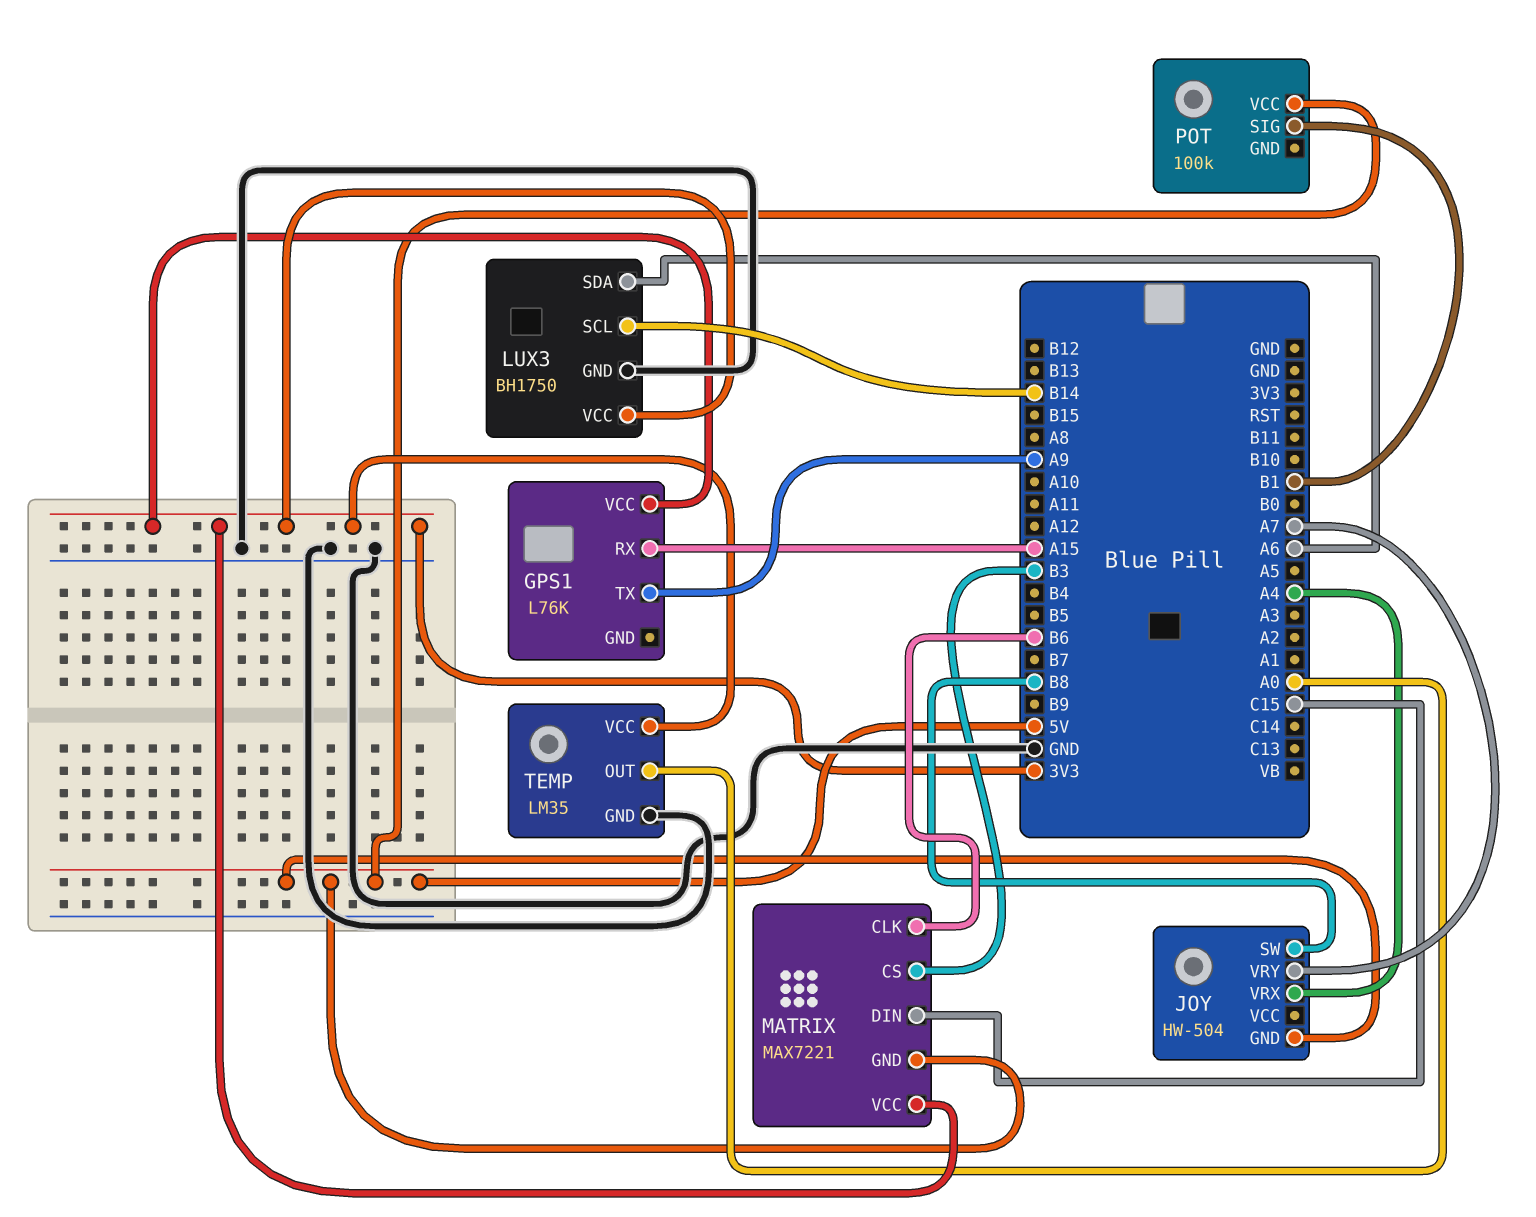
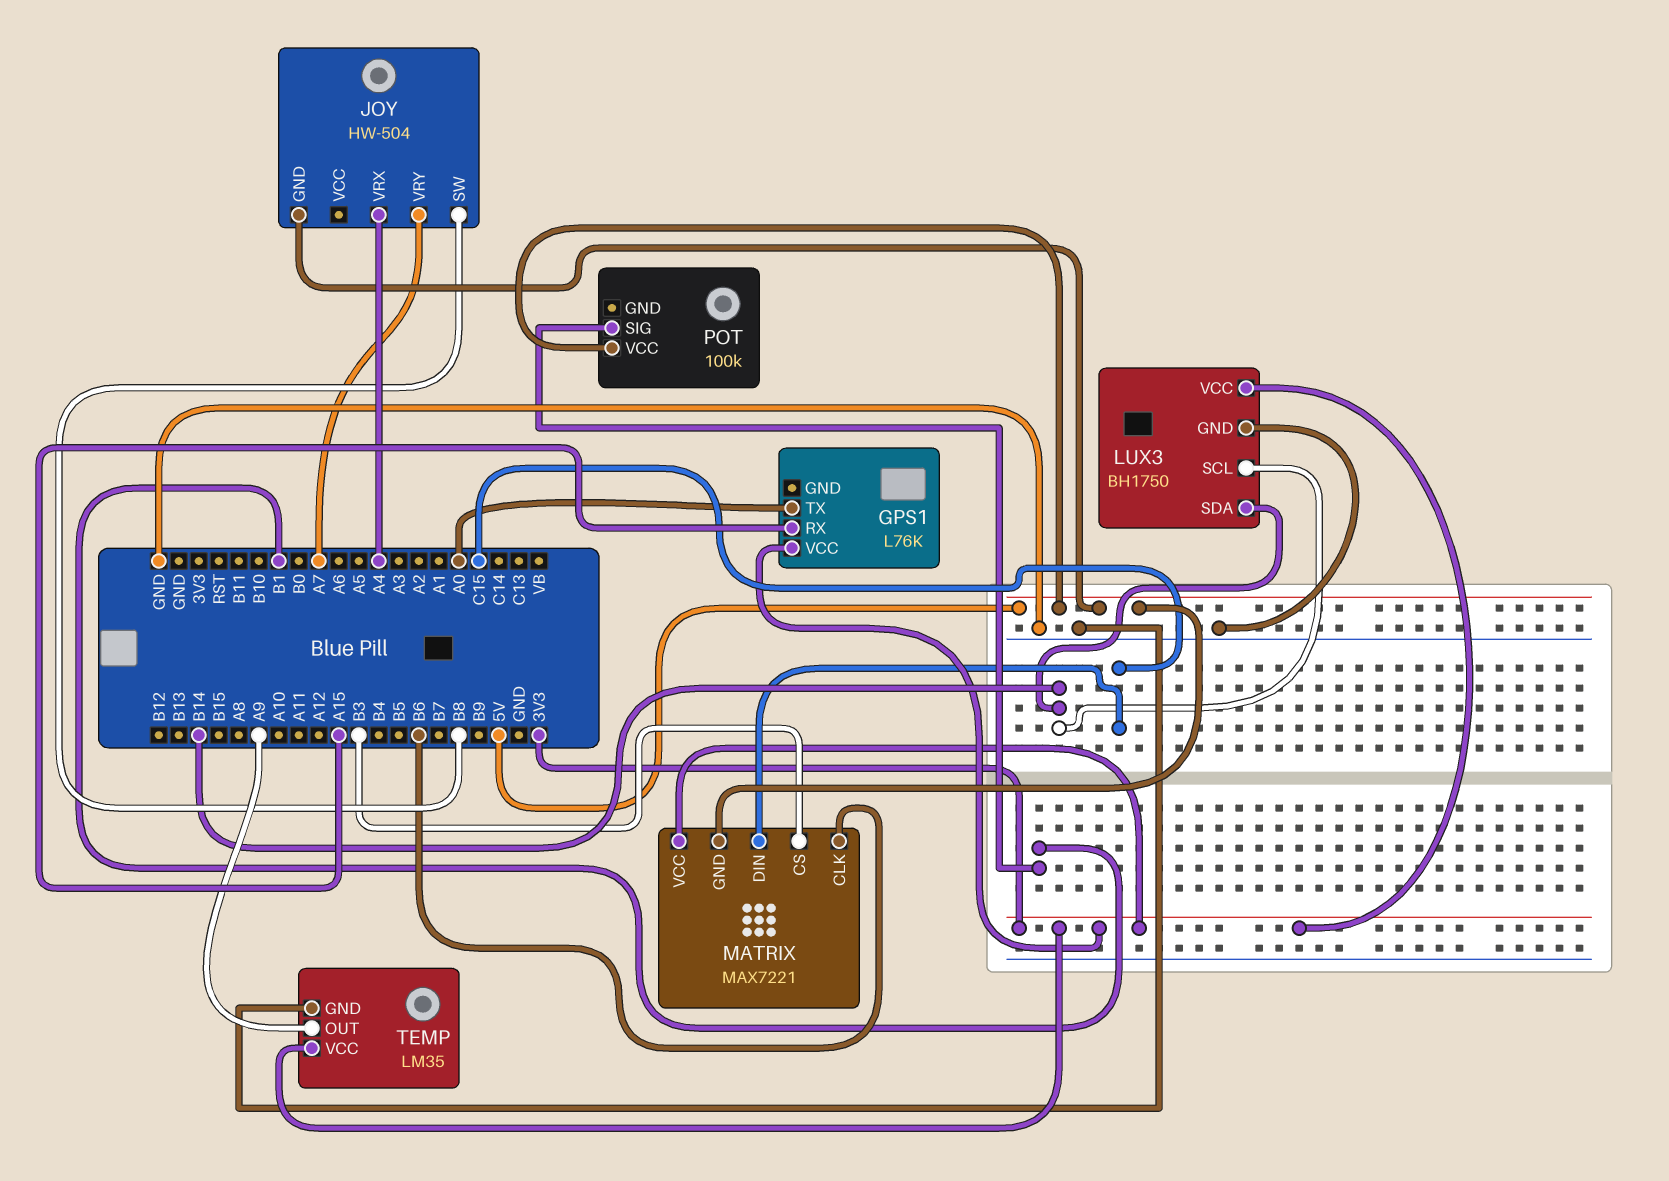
GPS1 pin TX: A9 -> A0
LUX3 pin SDA: A6 -> B14
TEMP pin OUT: A0 -> A9

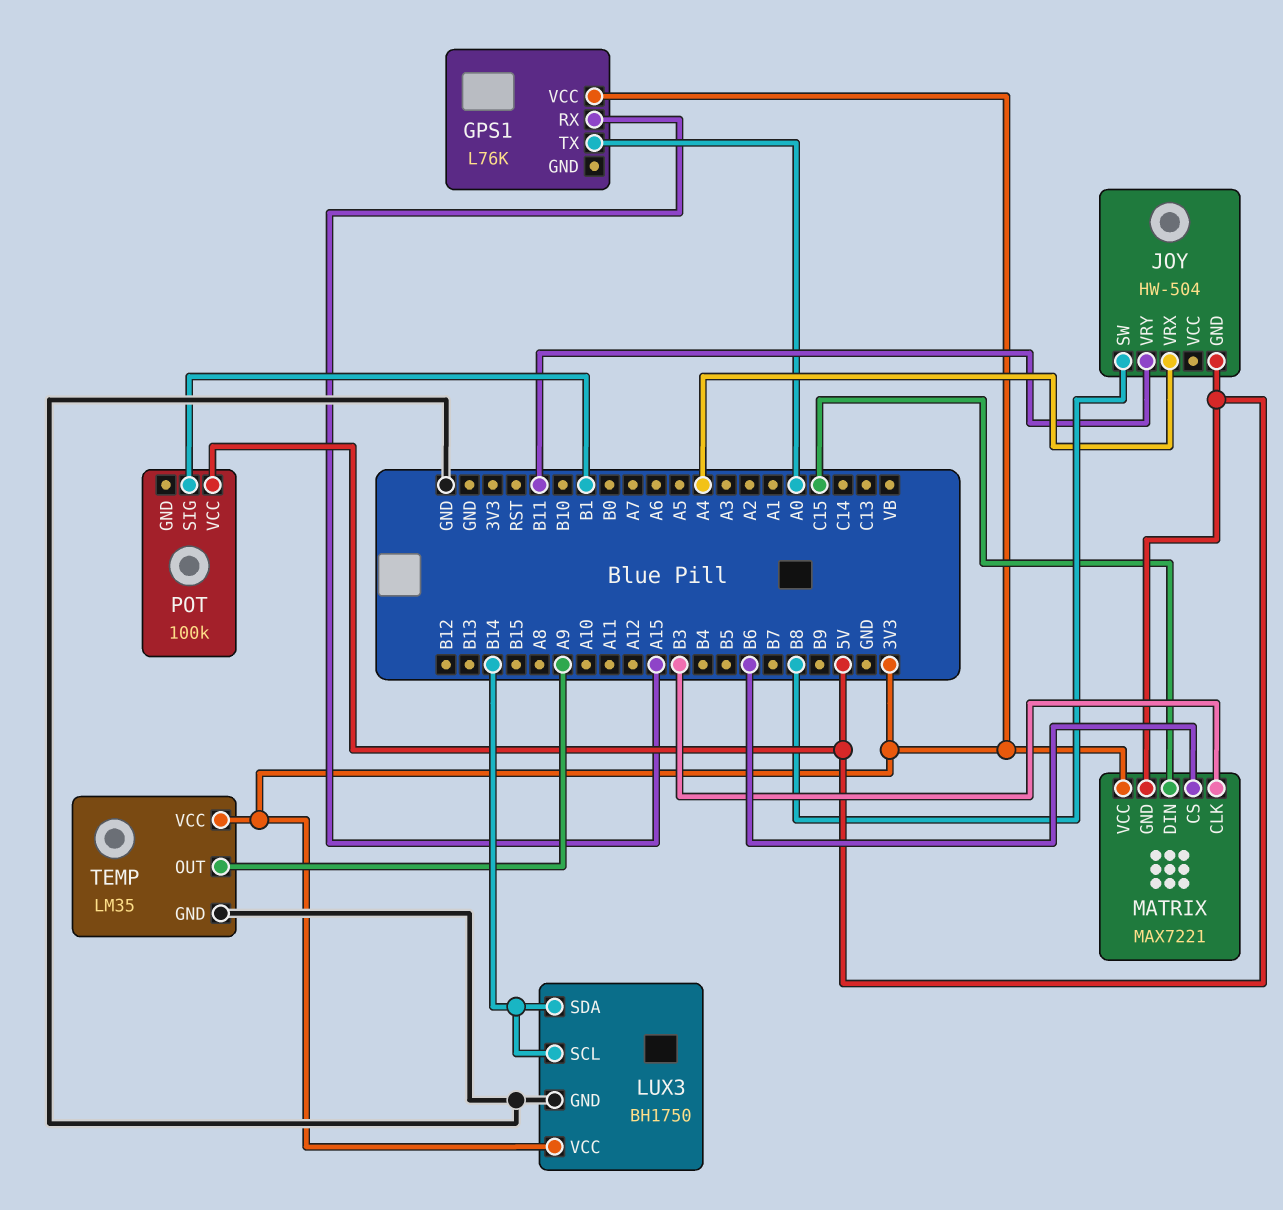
JOY pin VRY: A7 -> B11
MATRIX pin CLK: B6 -> B3
MATRIX pin CS: B3 -> B6

